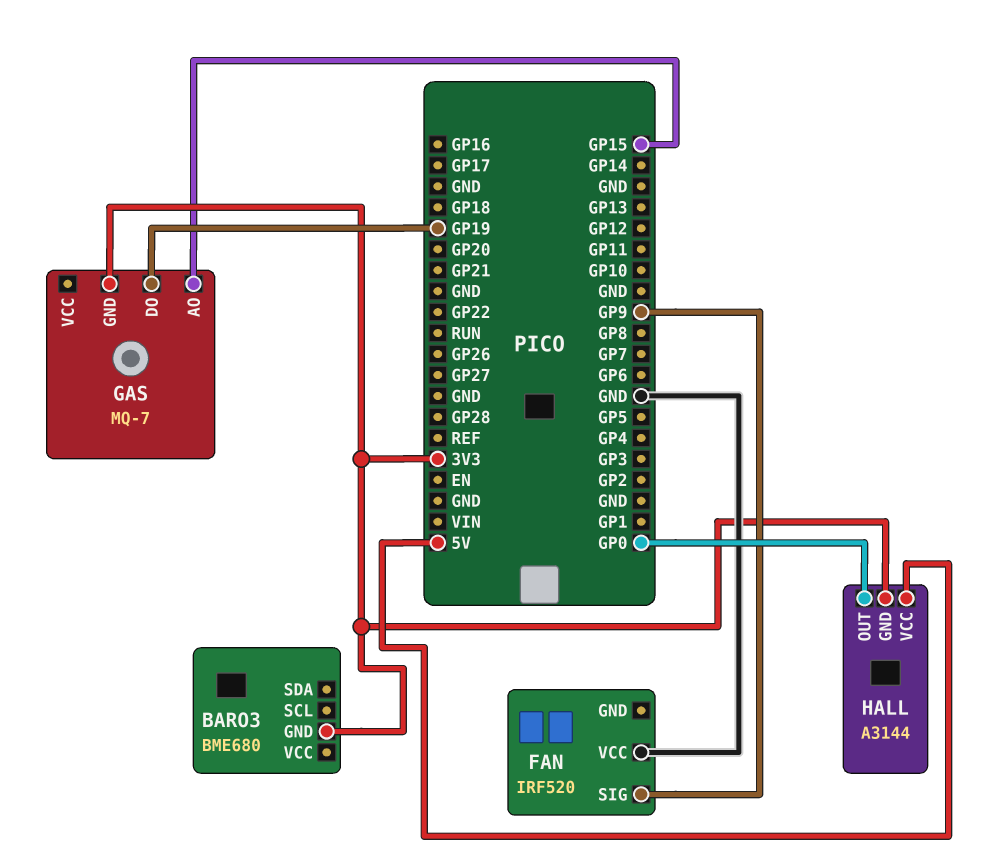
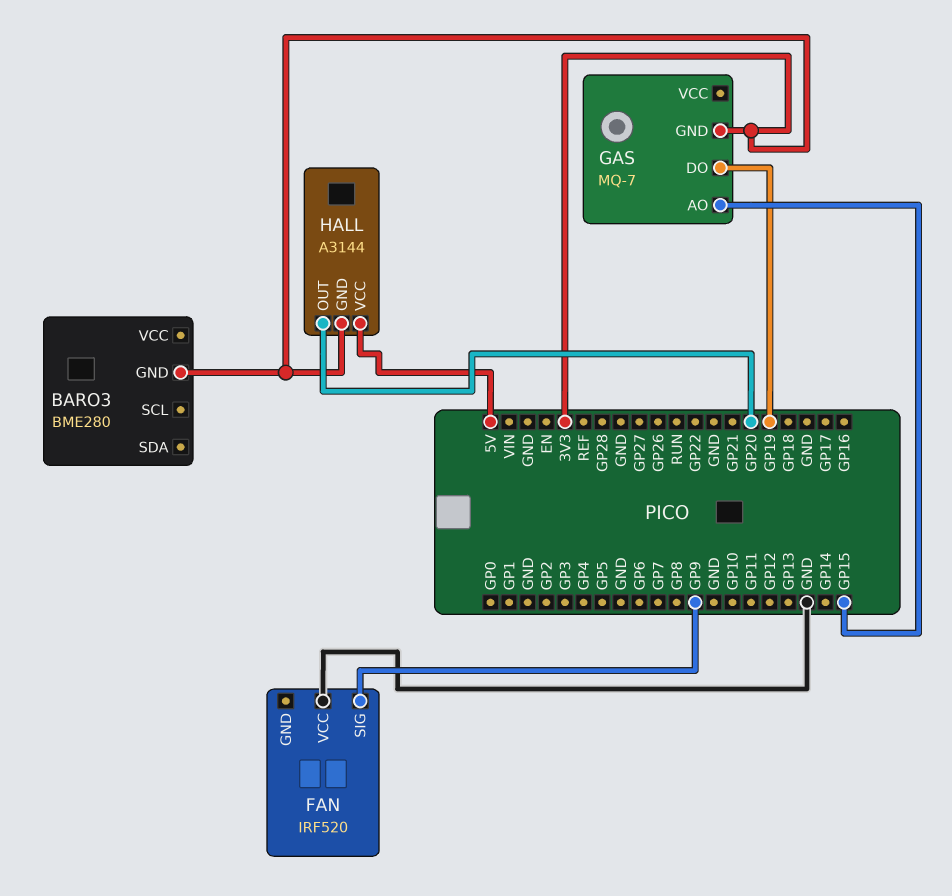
BARO3: BME680 -> BME280
HALL pin OUT: GP0 -> GP20

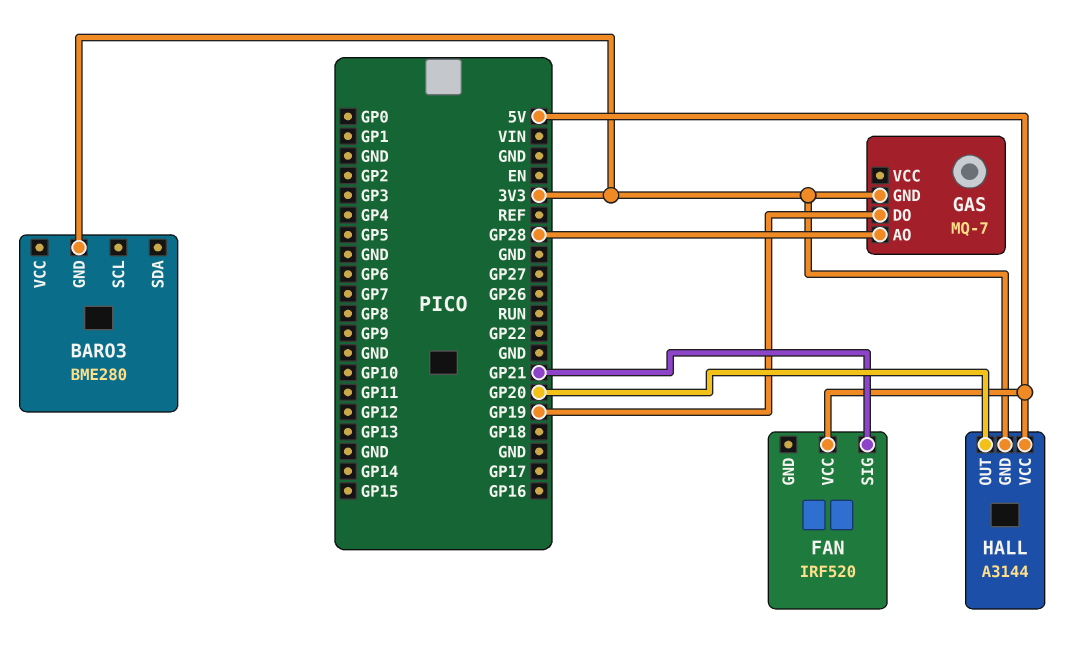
FAN pin SIG: GP9 -> GP21
FAN pin VCC: GND -> 5V
GAS pin AO: GP15 -> GP28

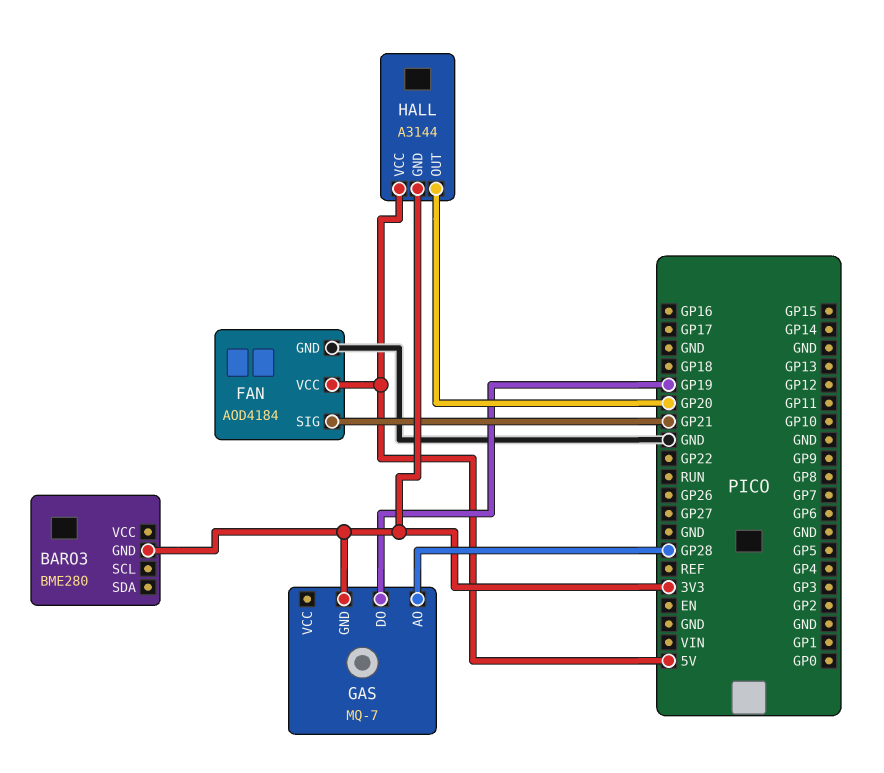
FAN: IRF520 -> AOD4184
FAN pin GND: none -> GND

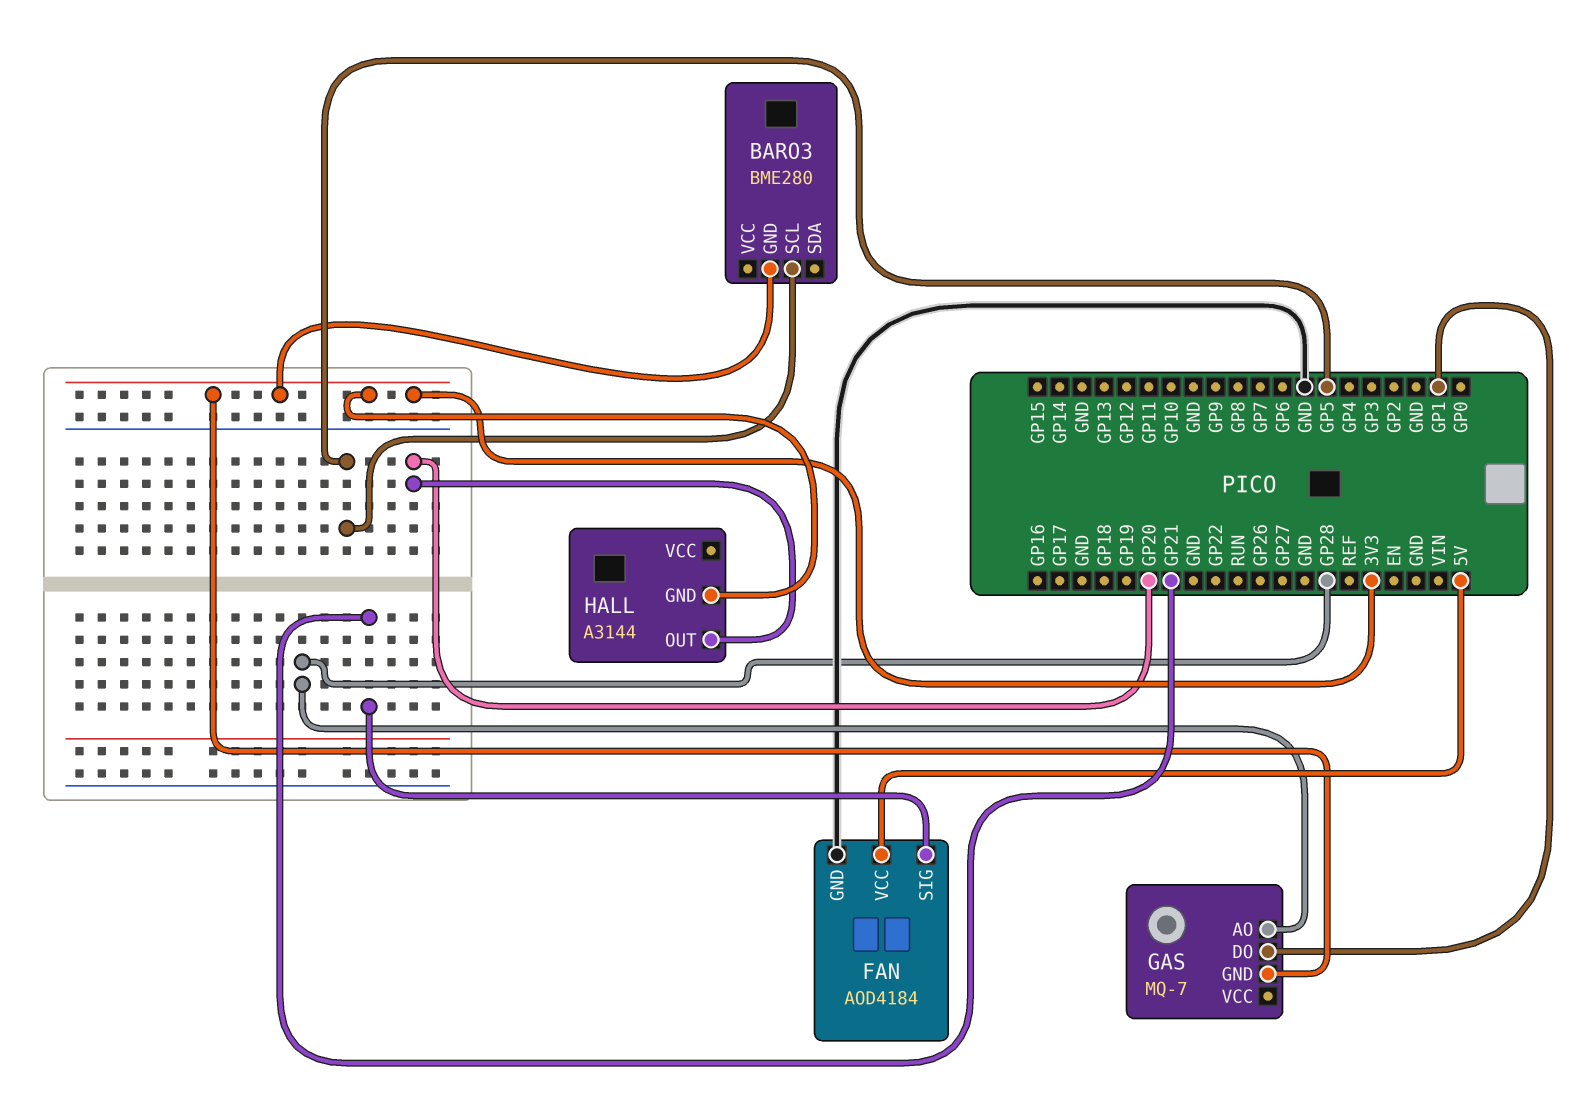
BARO3 pin SCL: none -> GP5
GAS pin DO: GP19 -> GP1
HALL pin VCC: 5V -> none

